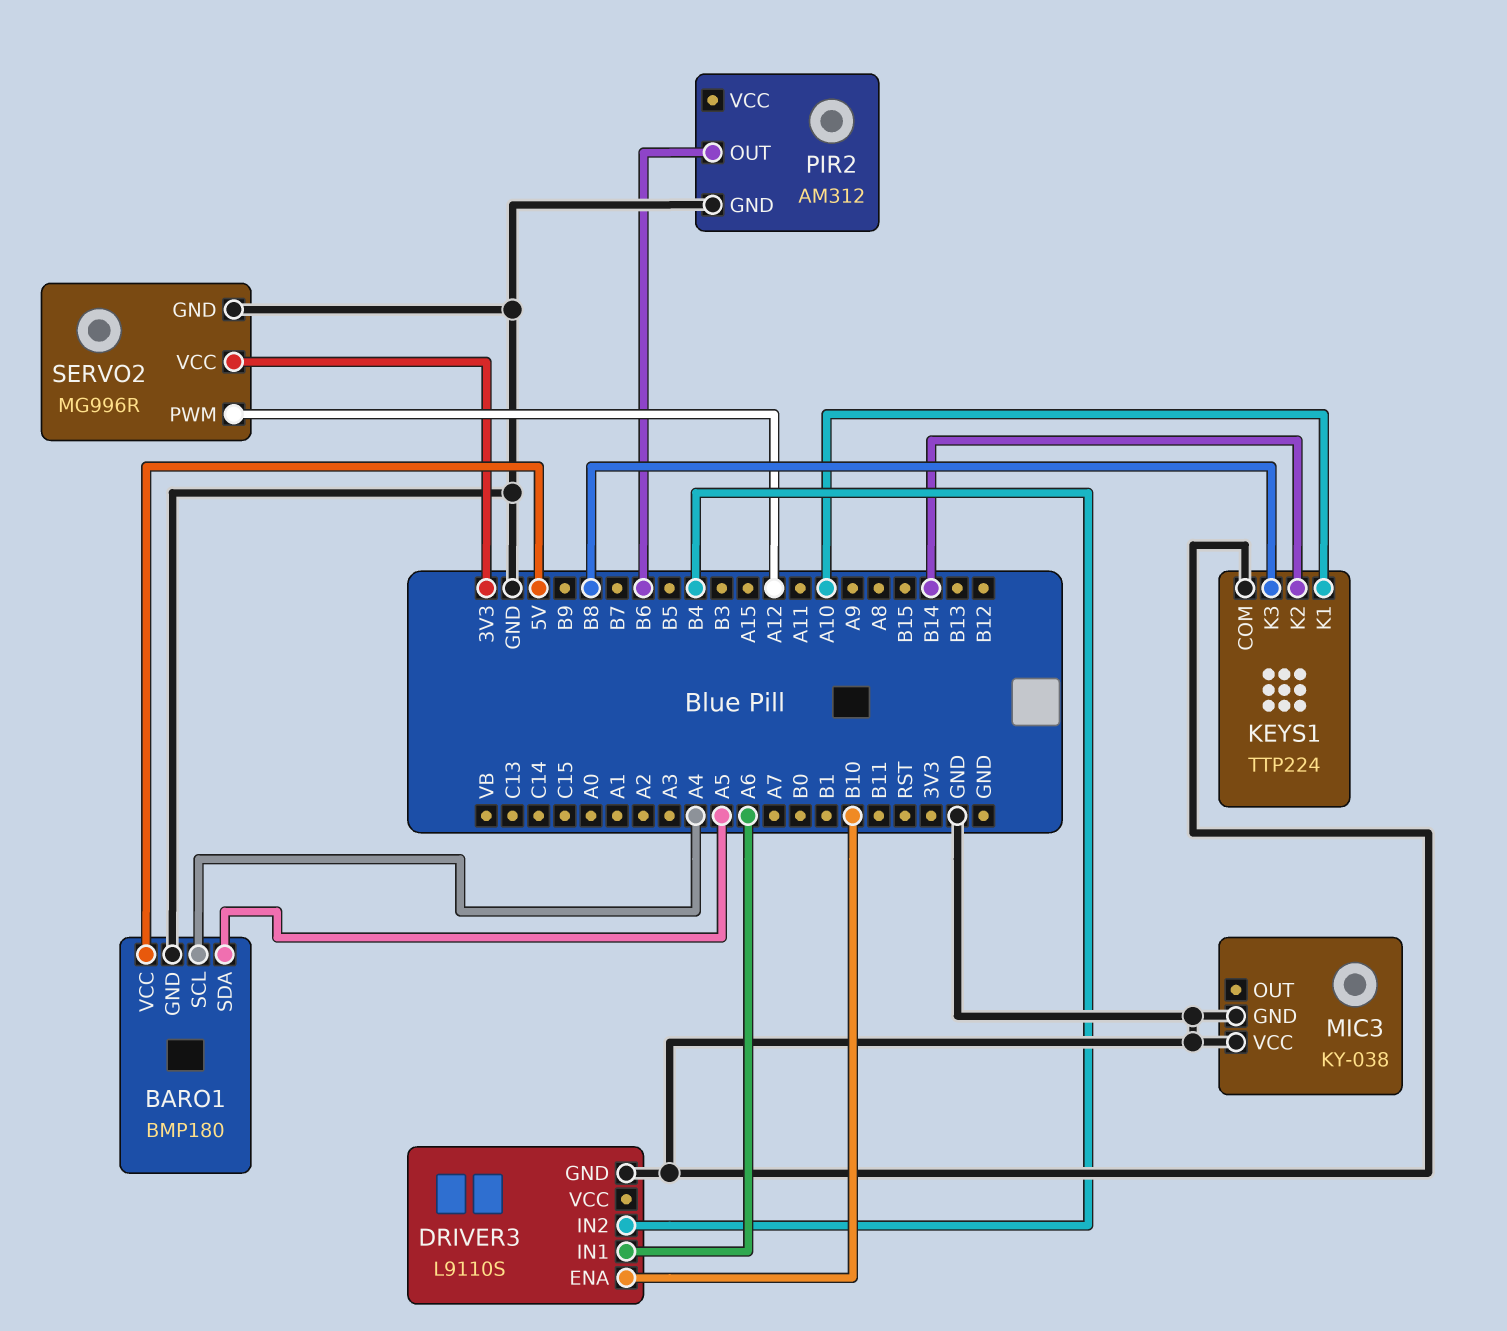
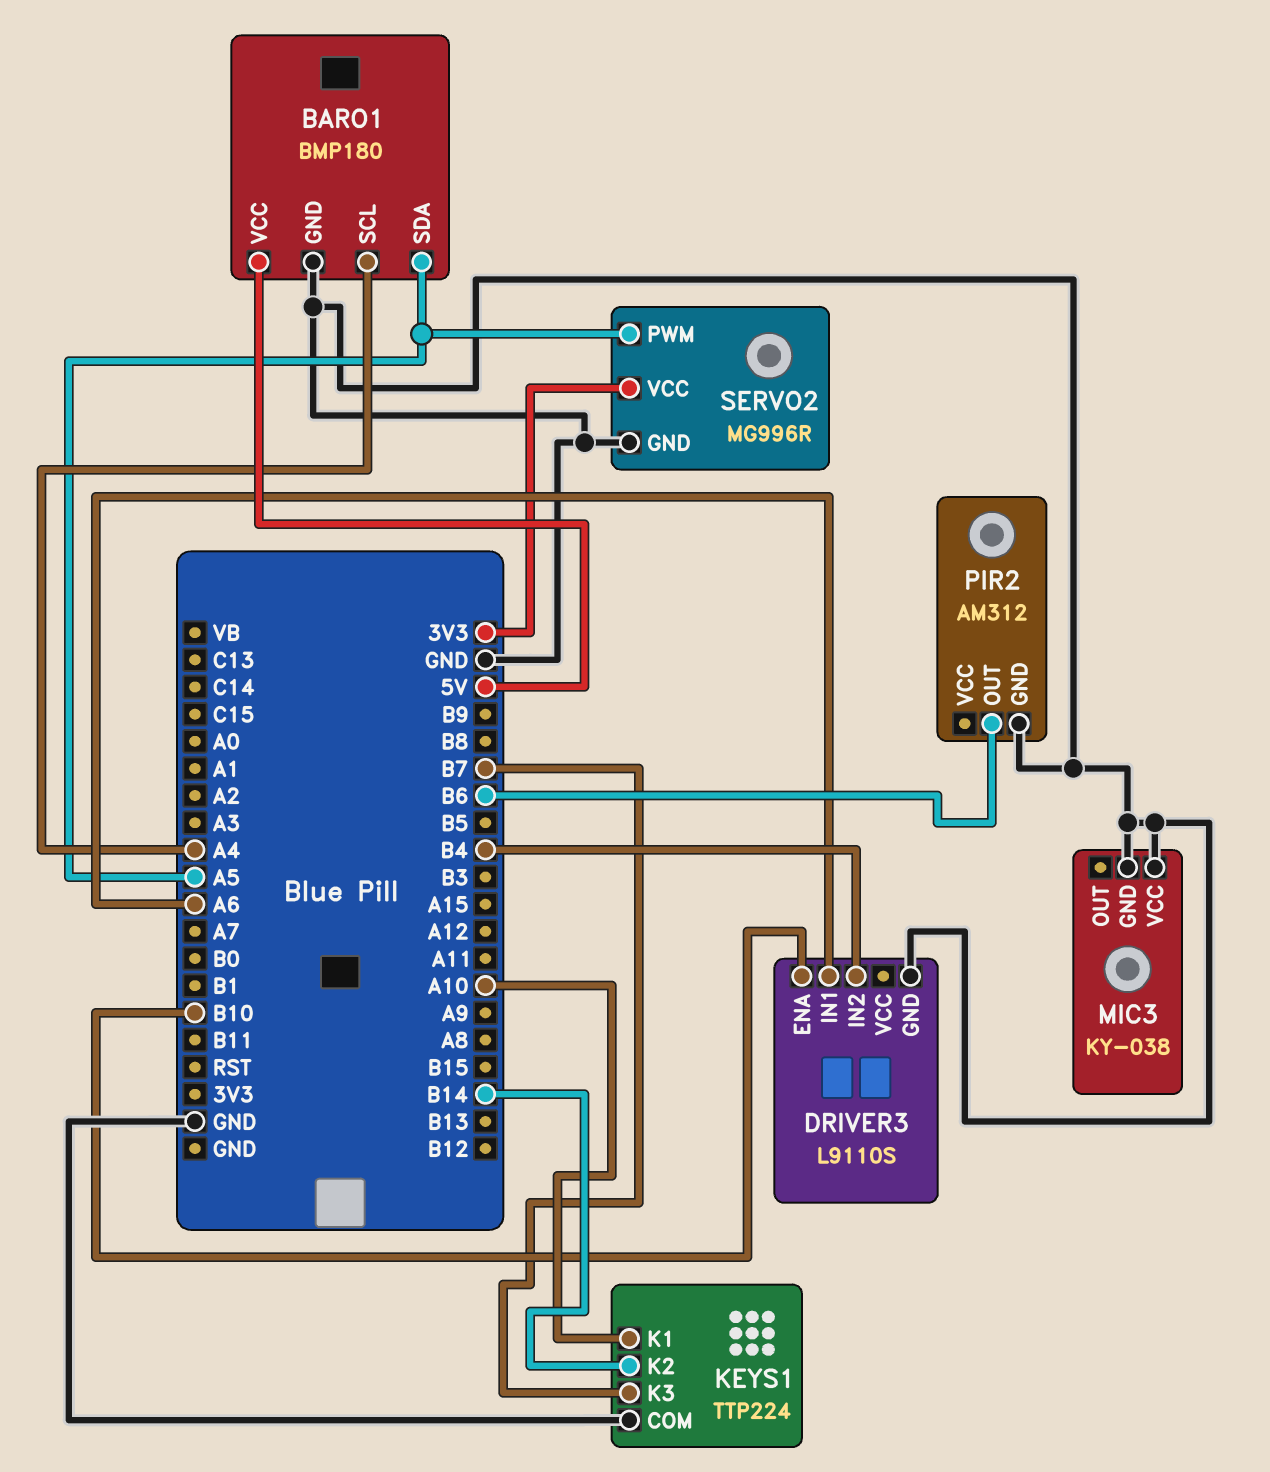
KEYS1 pin K3: B8 -> B7
SERVO2 pin PWM: A12 -> A5

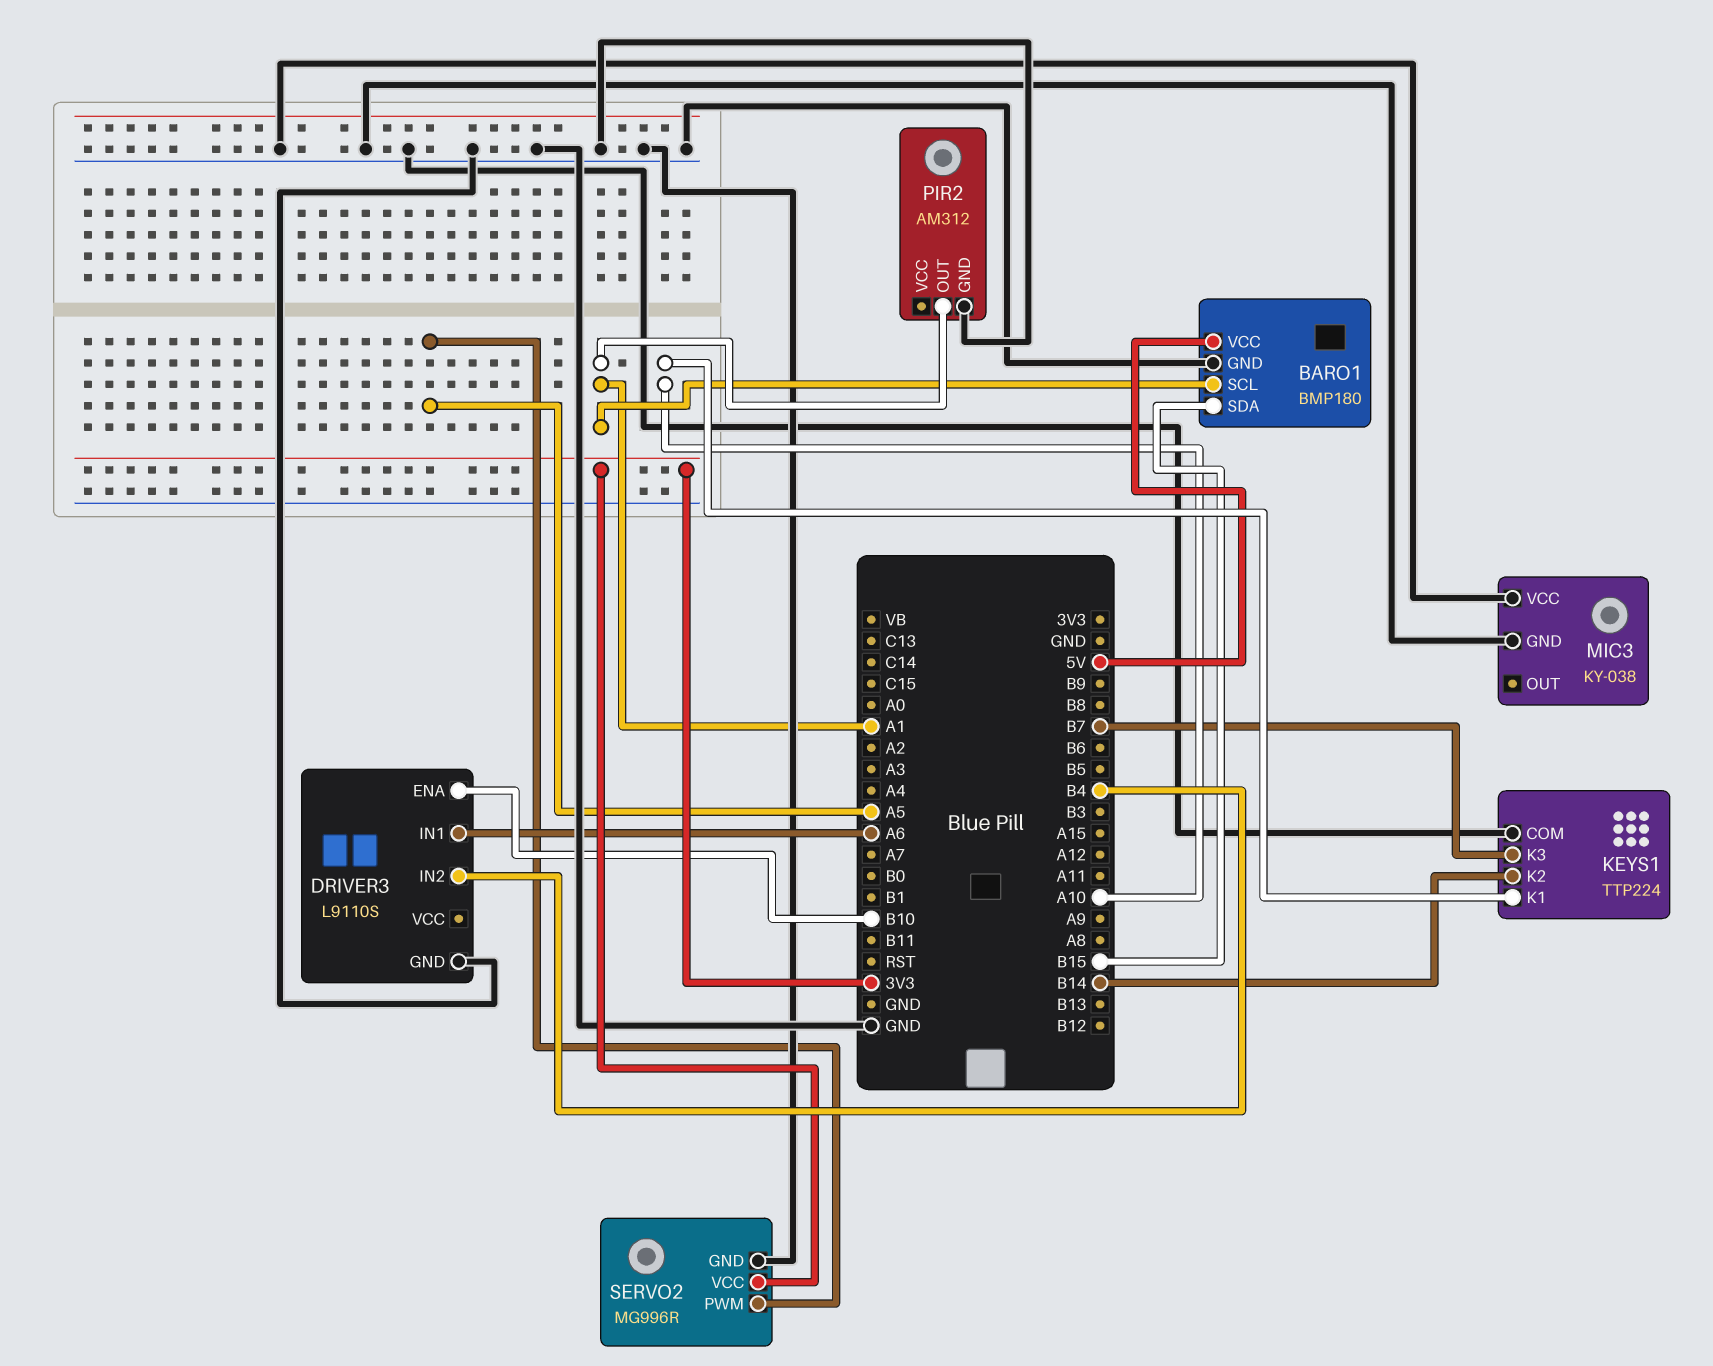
BARO1 pin SCL: A4 -> A1
BARO1 pin SDA: A5 -> B15
PIR2 pin OUT: B6 -> A1

